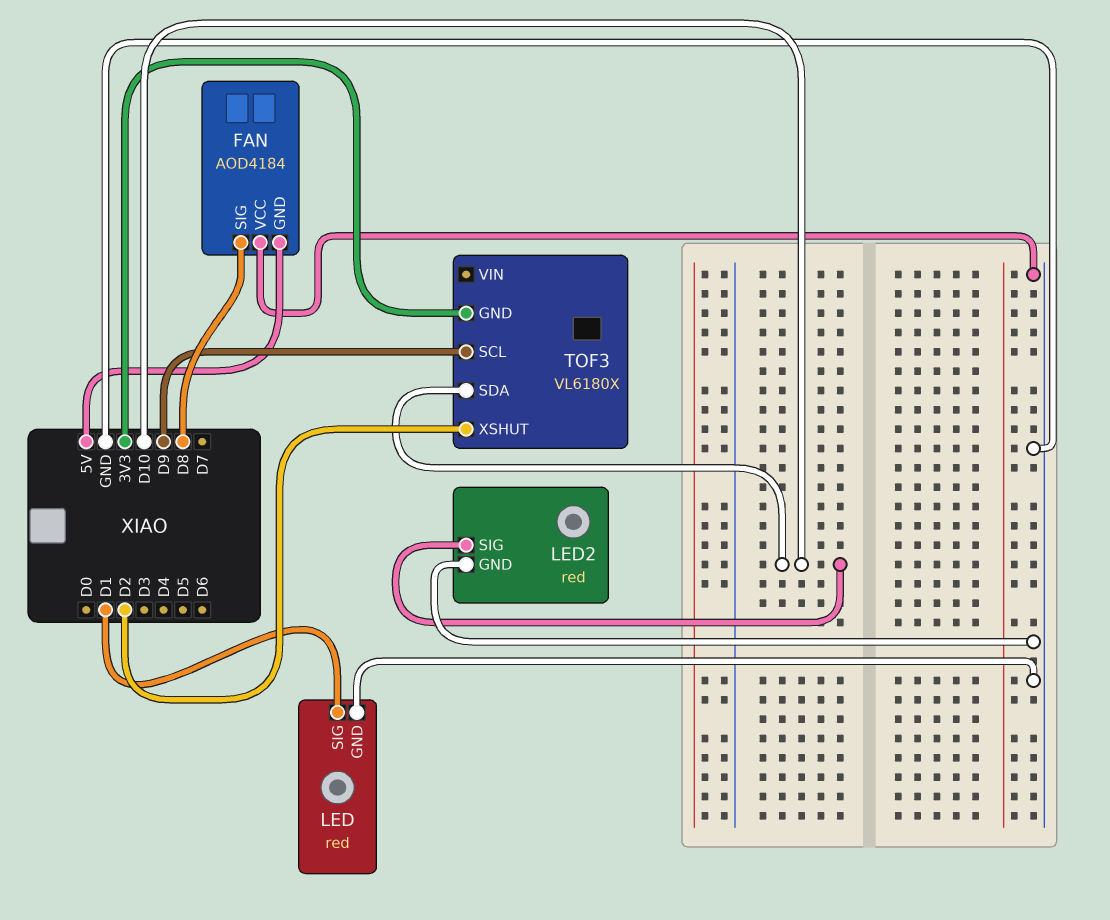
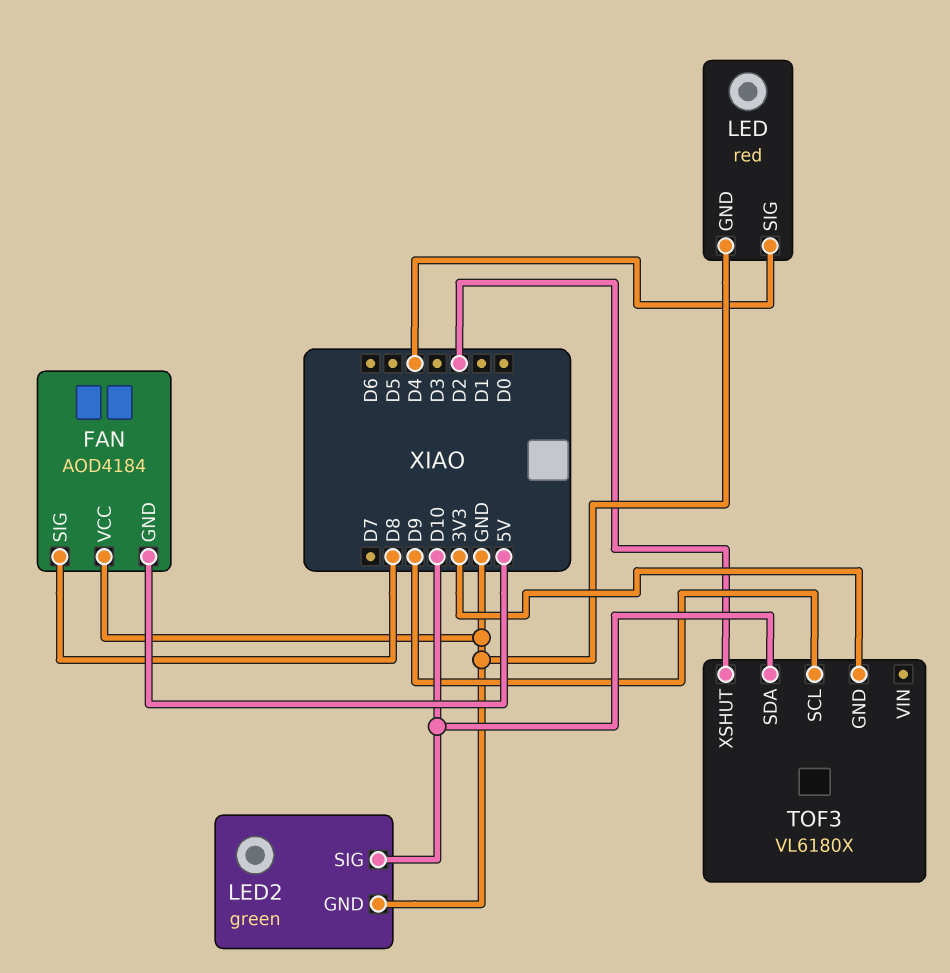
LED pin SIG: D1 -> D4
LED2: red -> green

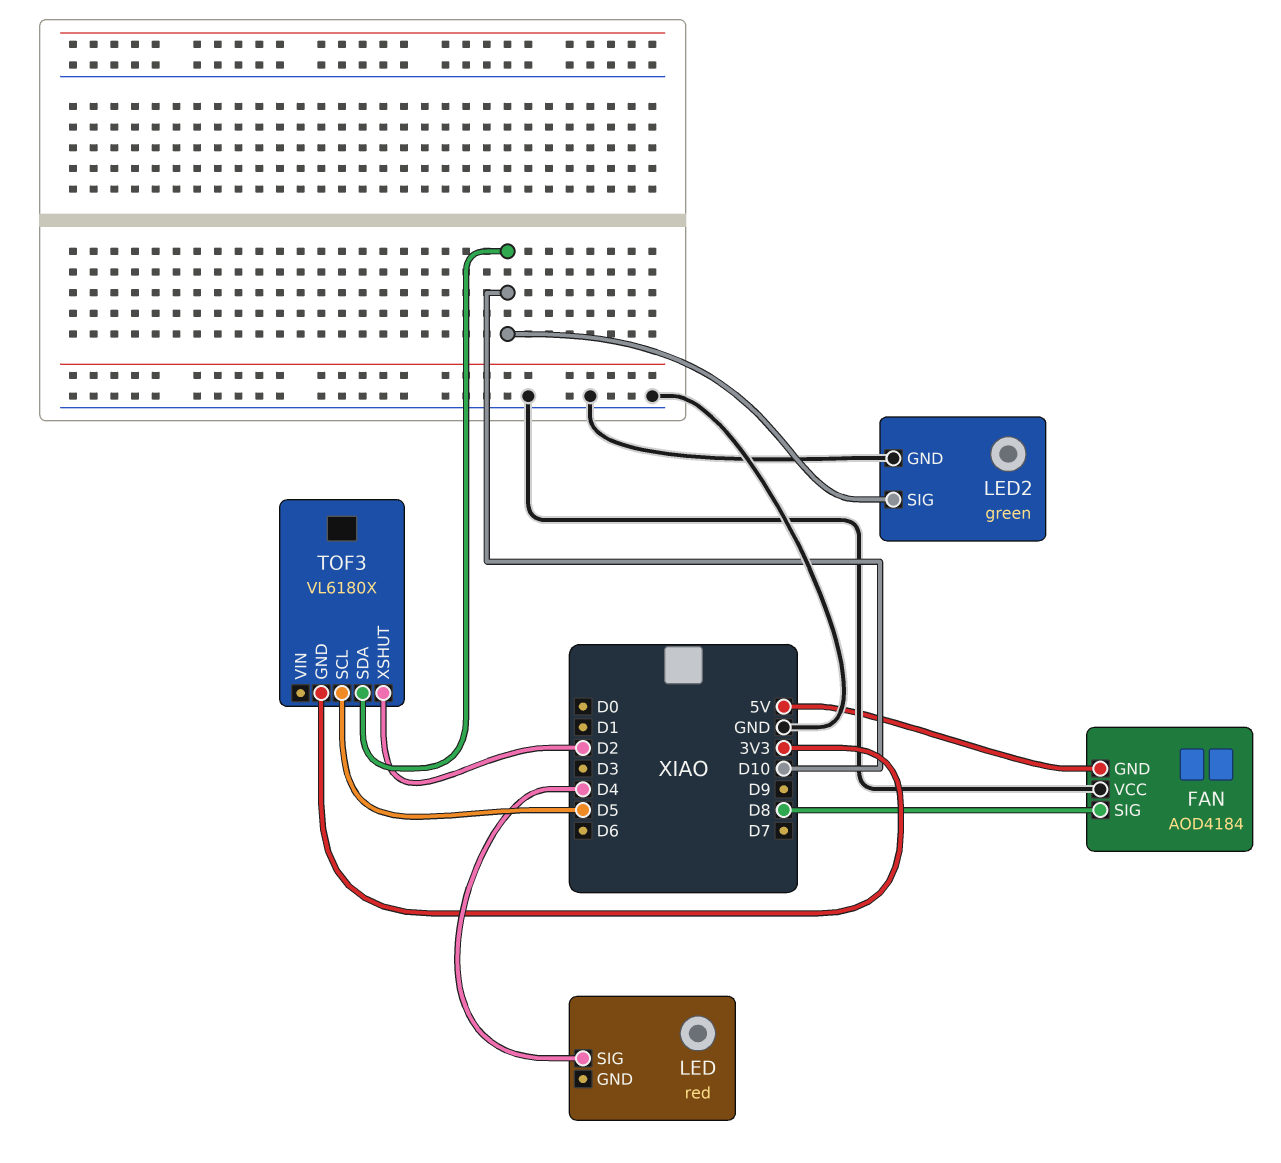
LED pin GND: GND -> none
TOF3 pin SCL: D9 -> D5

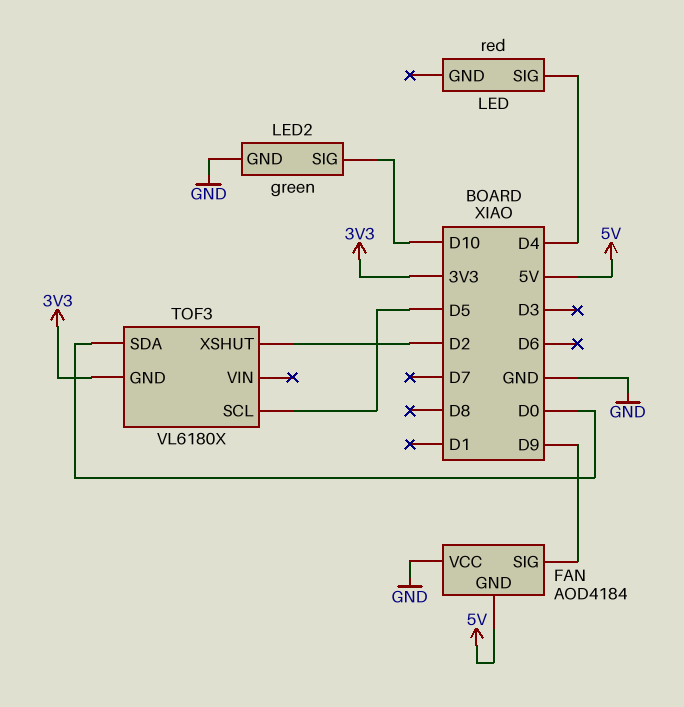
FAN pin SIG: D8 -> D9
TOF3 pin SDA: D10 -> D0

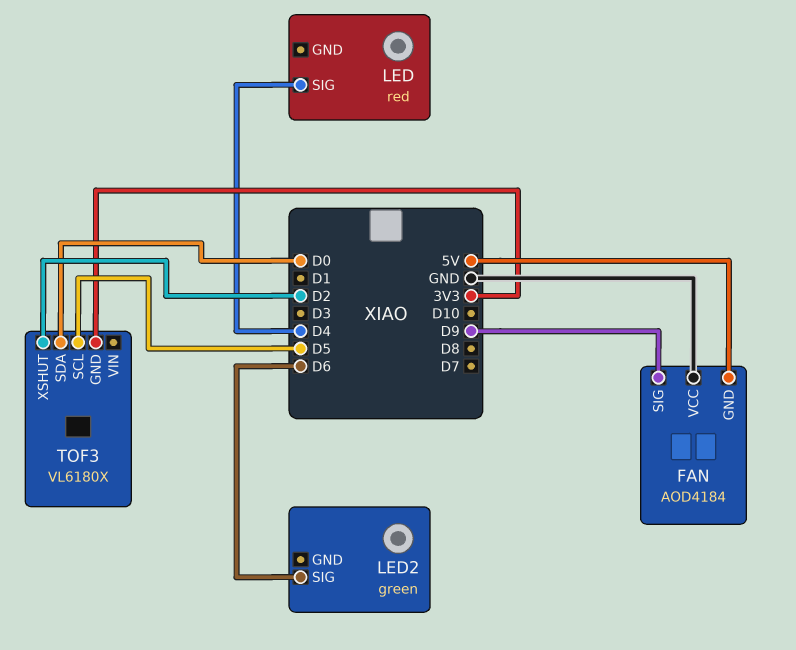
LED2 pin GND: GND -> none
LED2 pin SIG: D10 -> D6

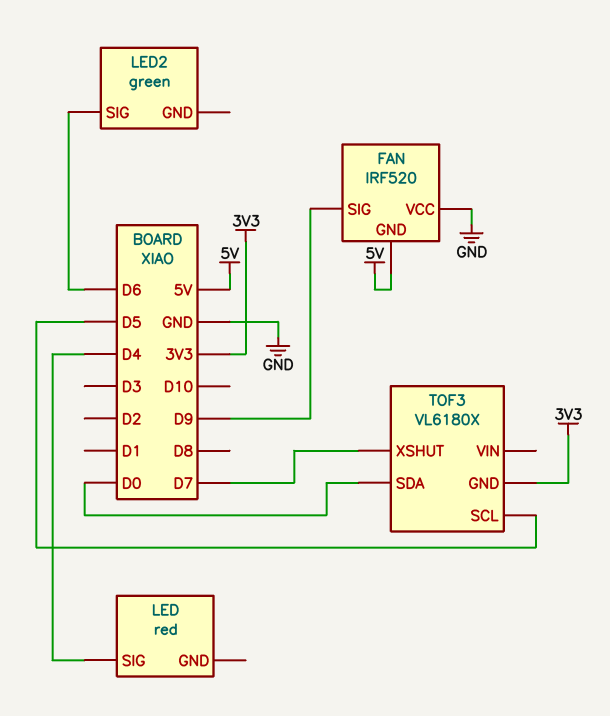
FAN: AOD4184 -> IRF520
TOF3 pin XSHUT: D2 -> D7

